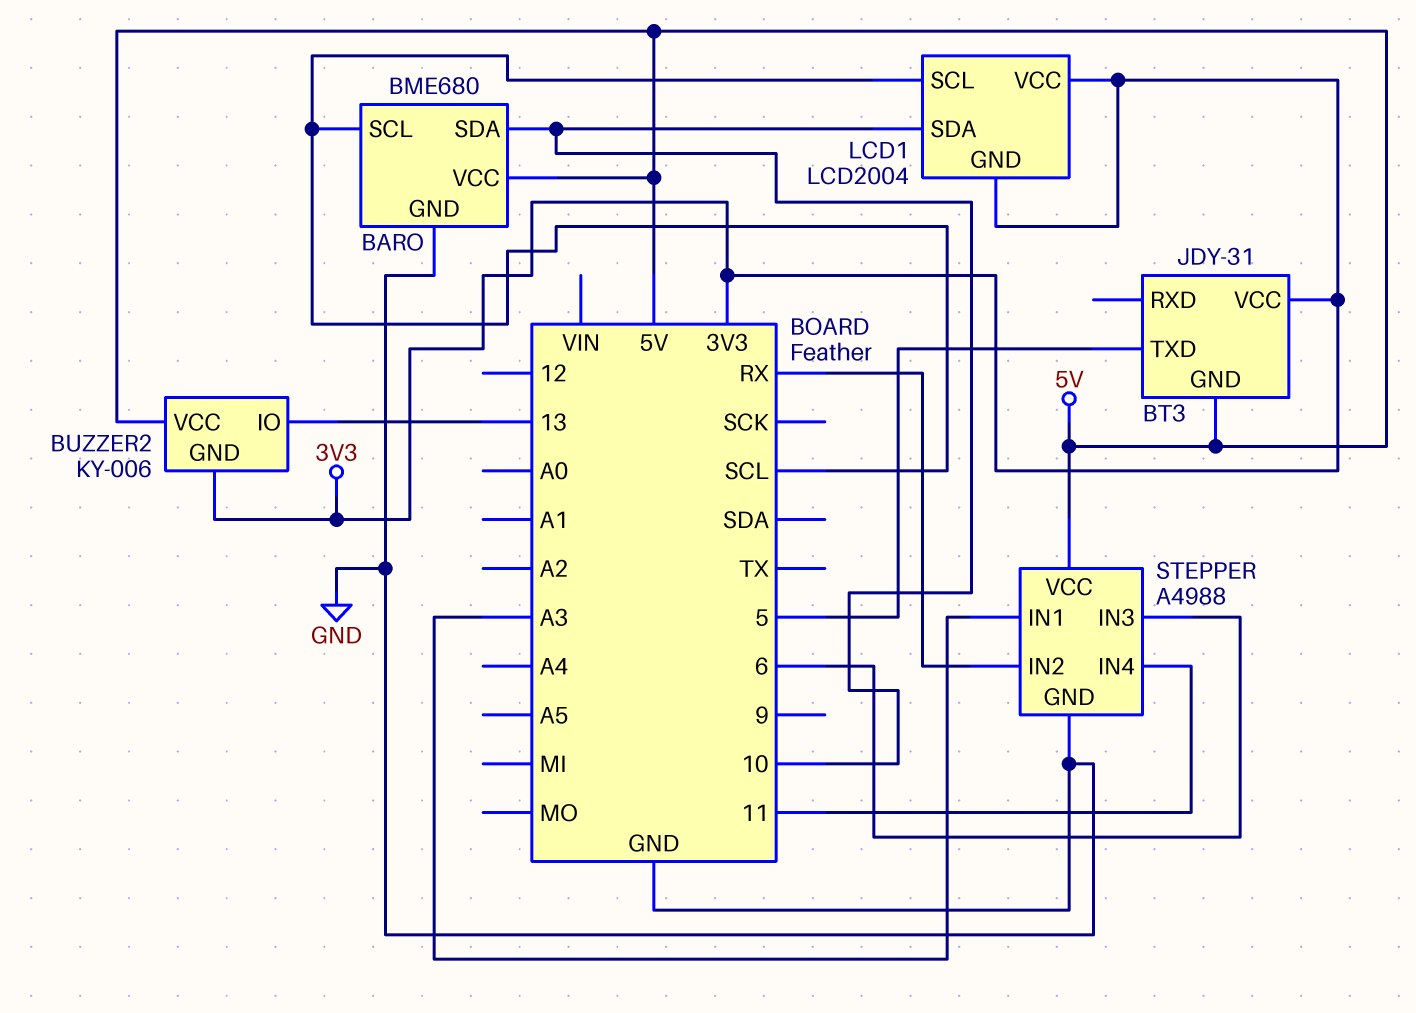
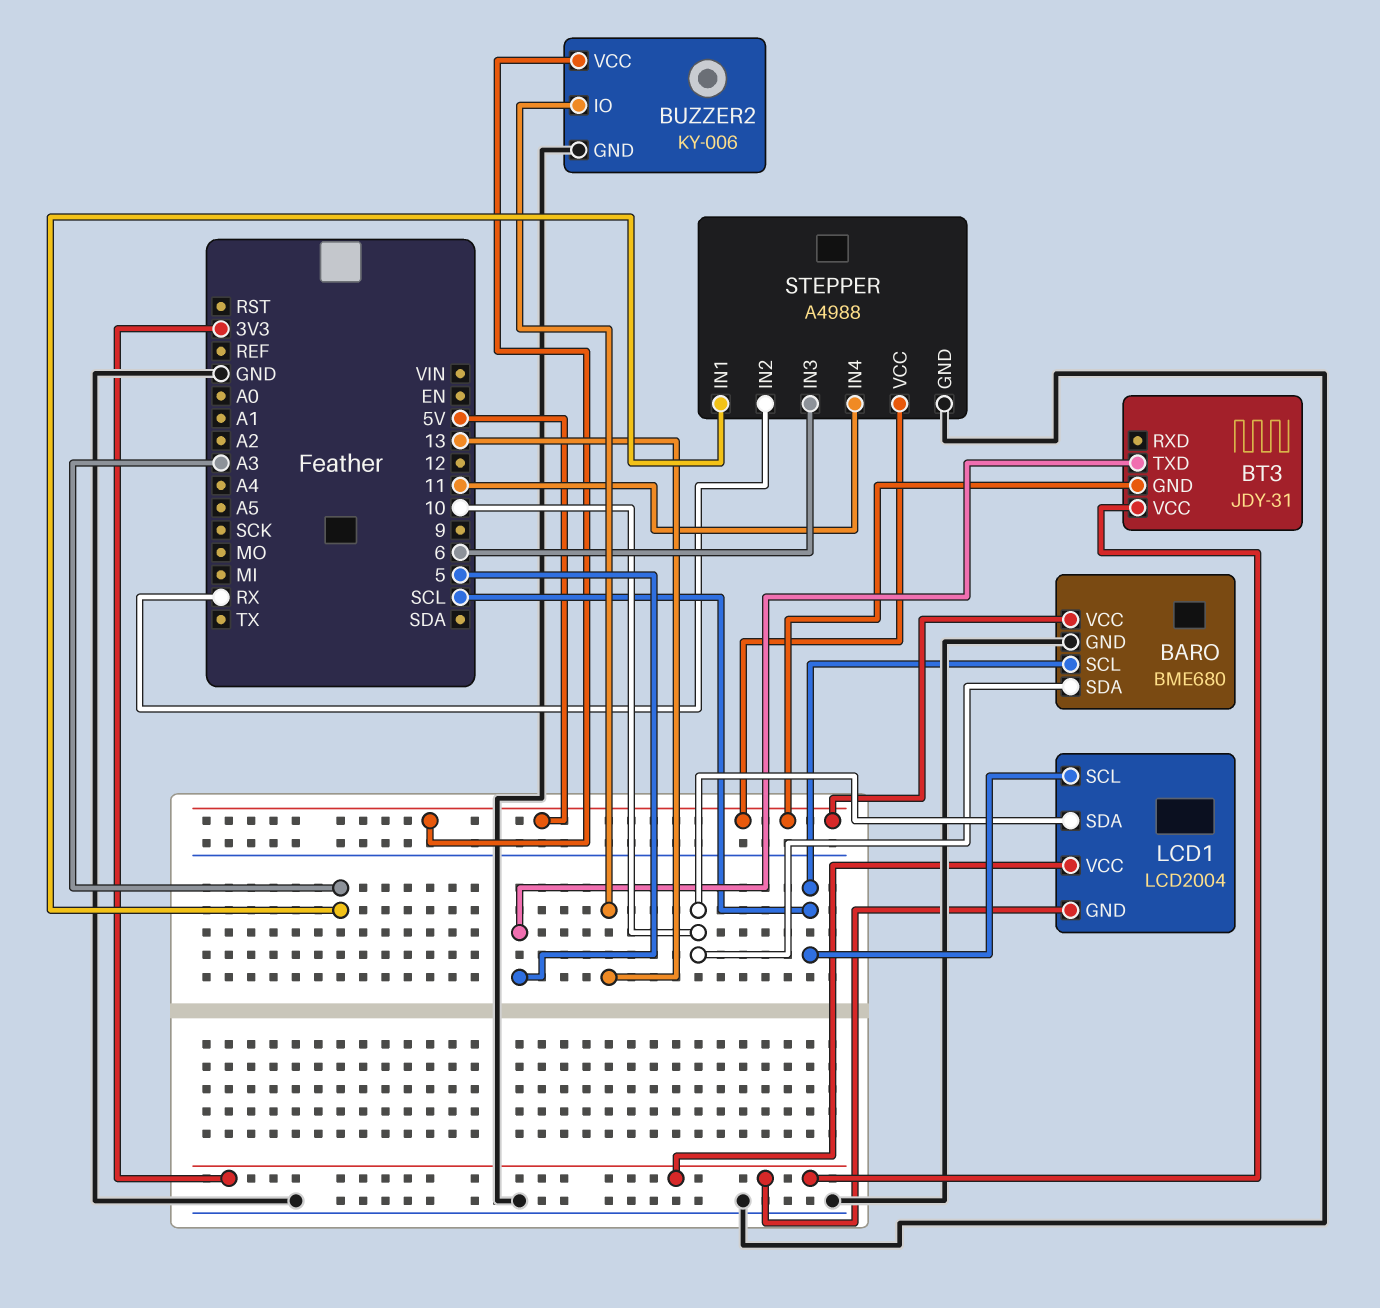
BUZZER2 pin GND: 3V3 -> GND

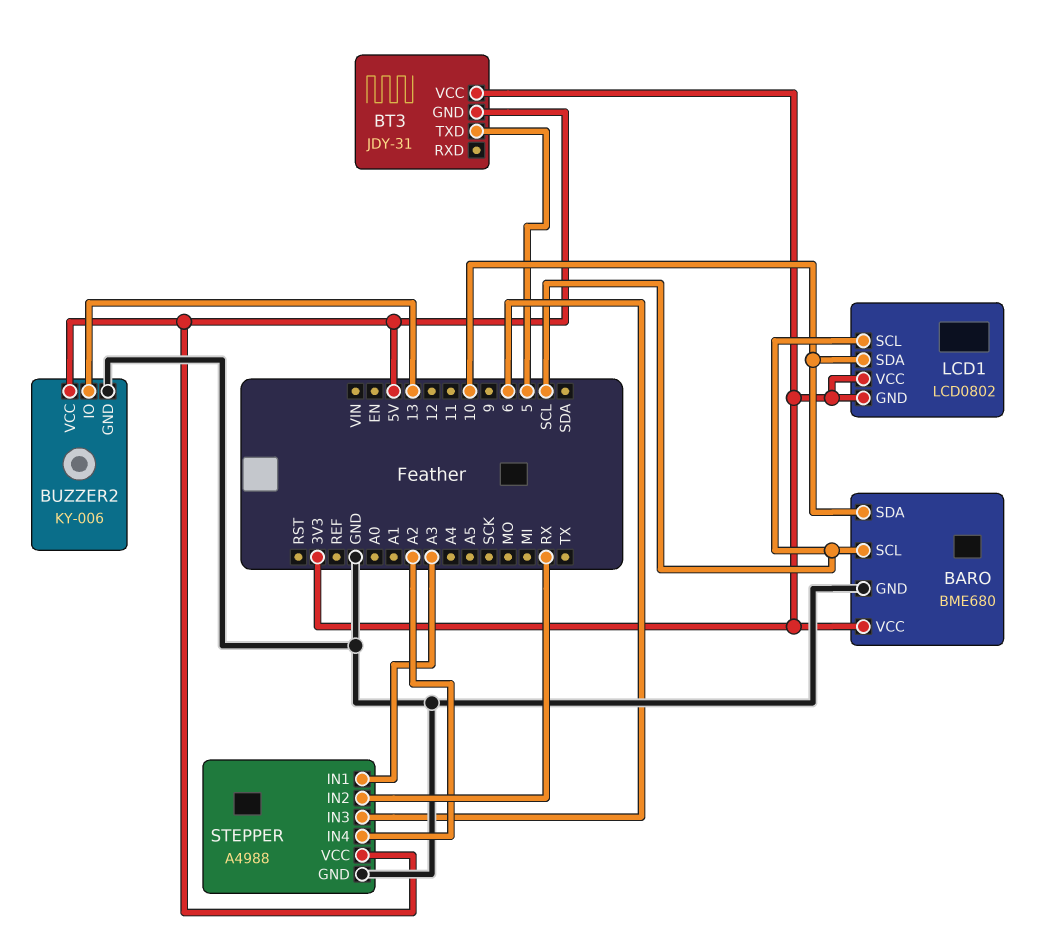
BARO pin VCC: 5V -> 3V3
LCD1: LCD2004 -> LCD0802
STEPPER pin IN4: 11 -> A2

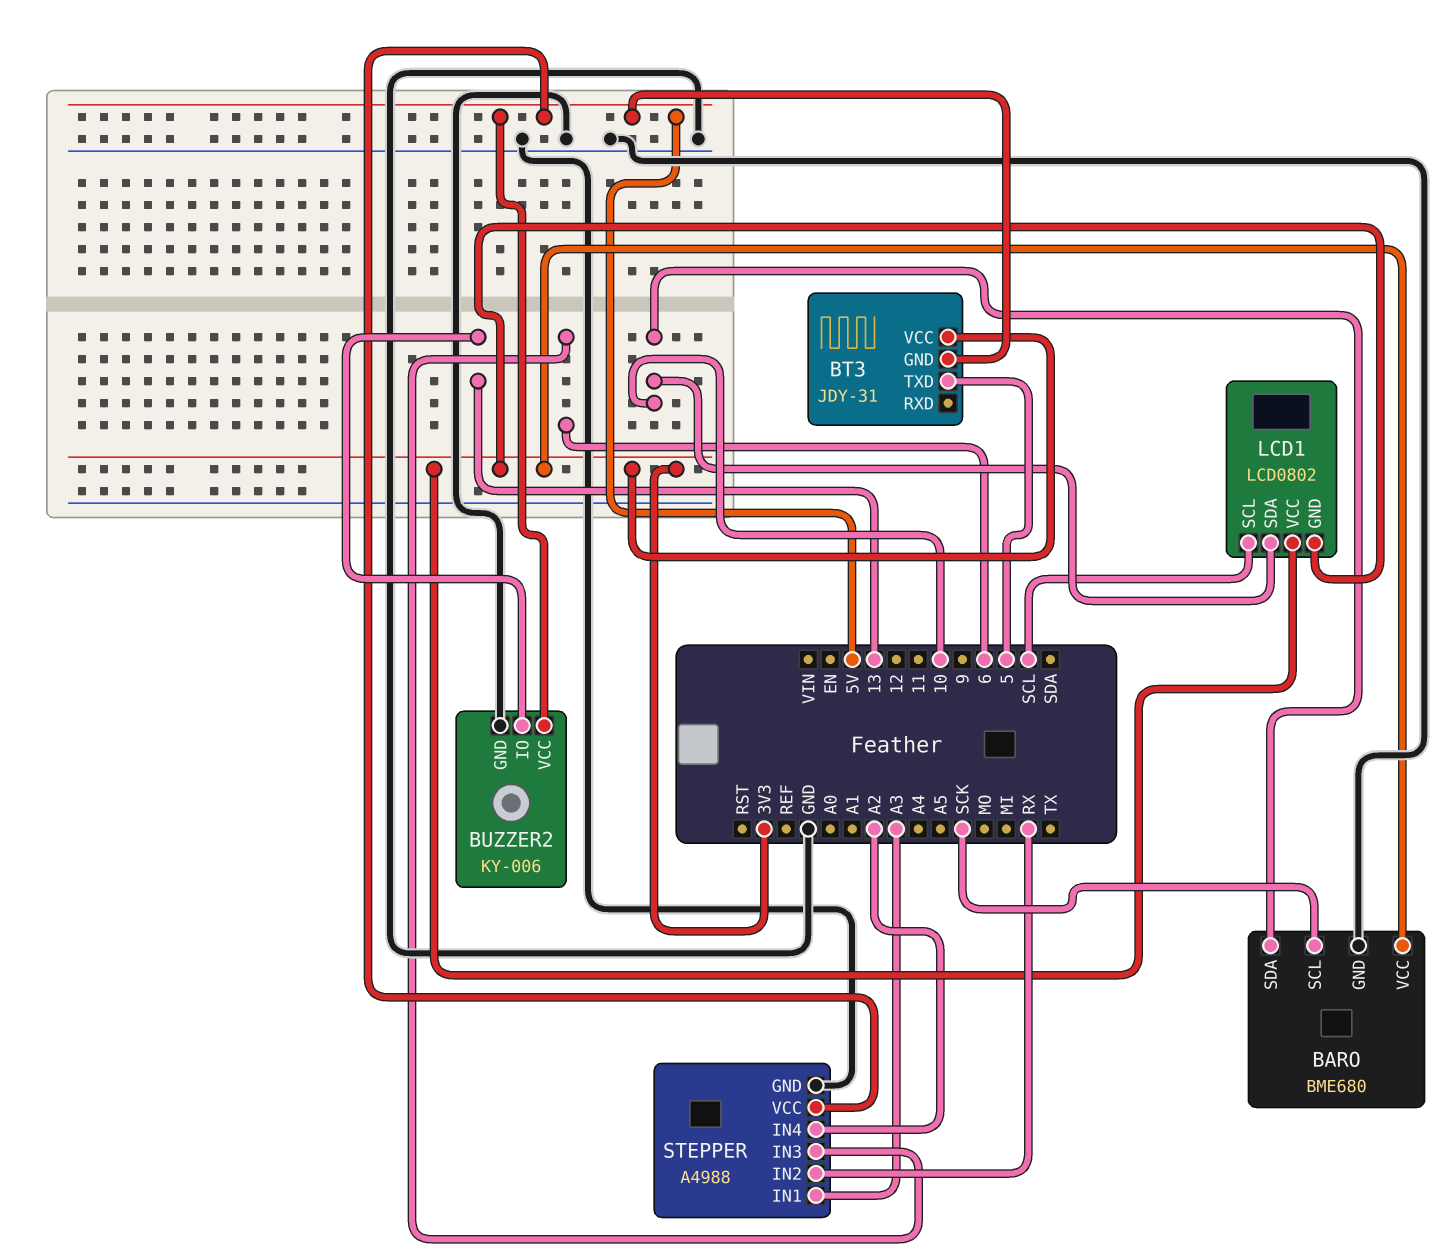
BARO pin SCL: SCL -> SCK

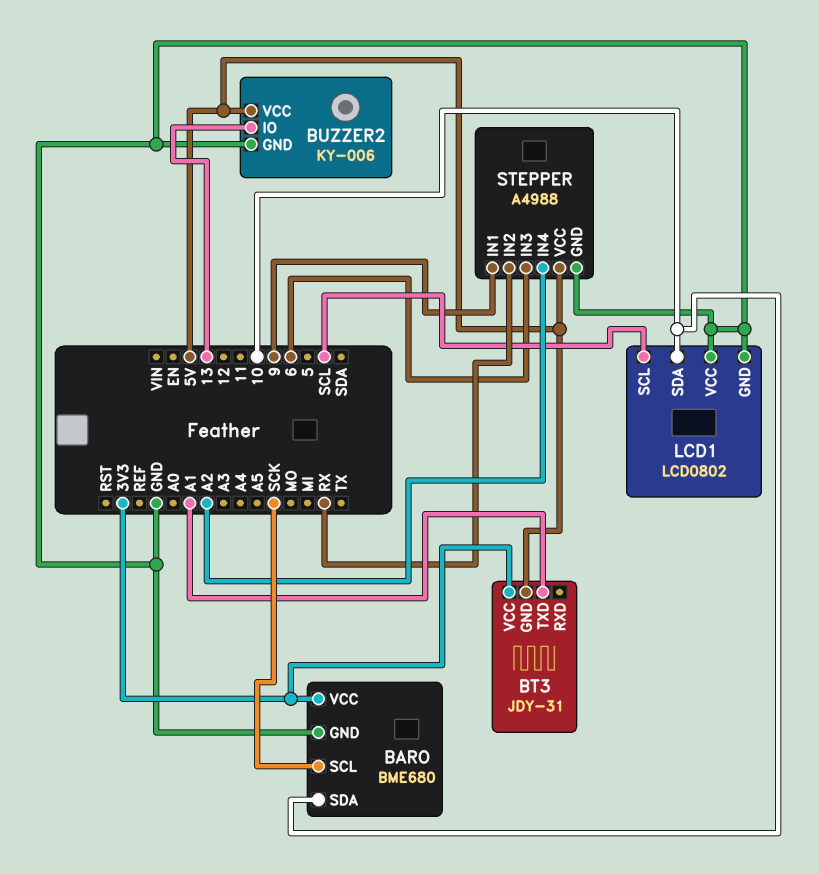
BT3 pin TXD: 5 -> A1
LCD1 pin GND: 3V3 -> GND
LCD1 pin VCC: 3V3 -> GND
STEPPER pin IN1: A3 -> 9

